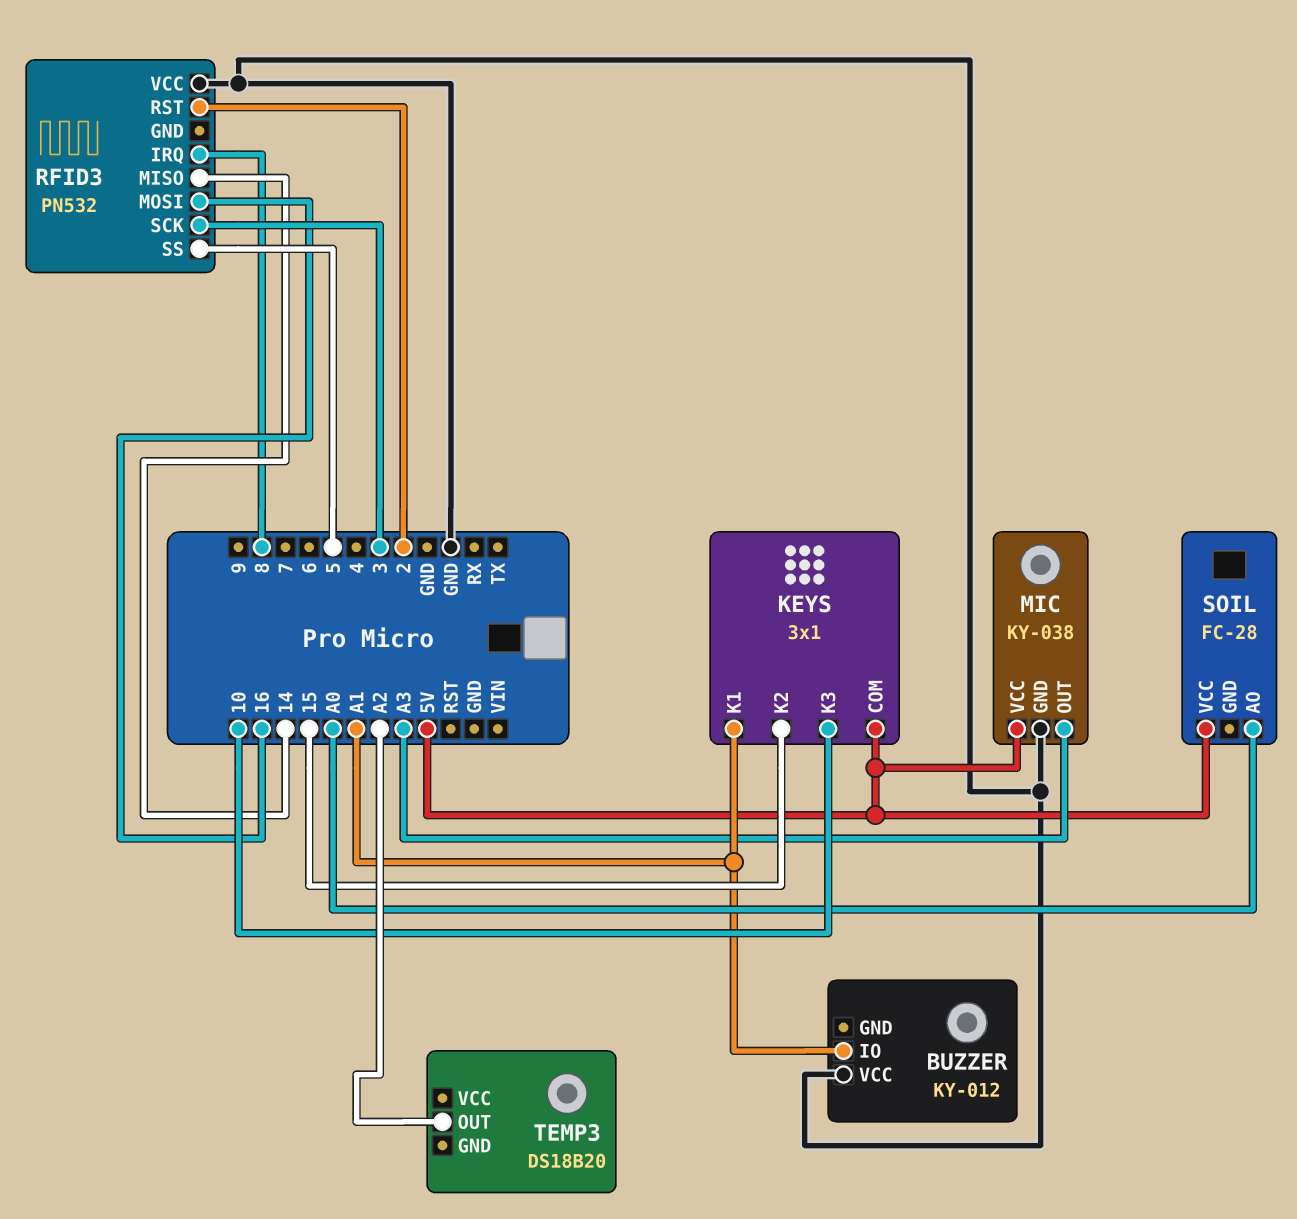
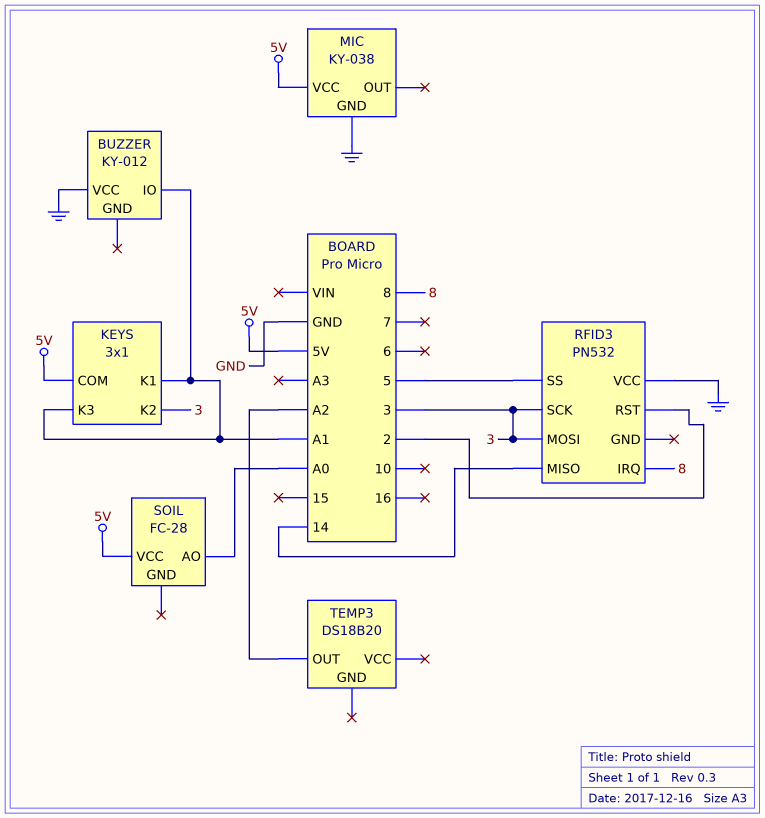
KEYS pin K2: 15 -> 3
KEYS pin K3: 10 -> A1
MIC pin OUT: A3 -> none
RFID3 pin MOSI: 16 -> 3

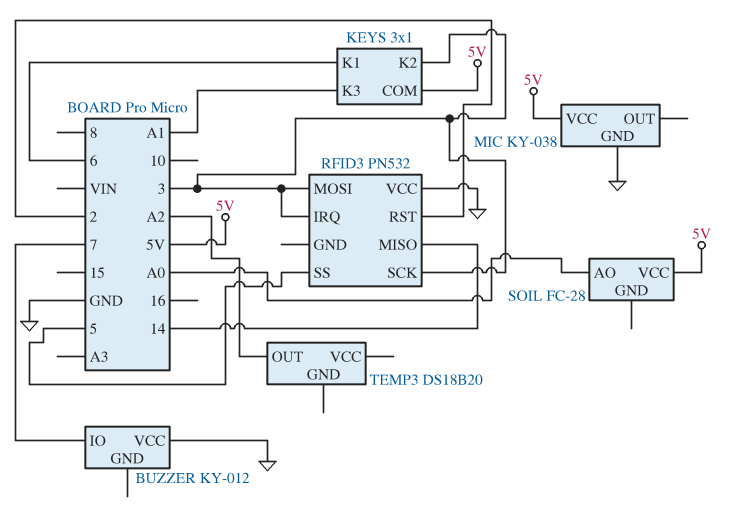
BUZZER pin IO: A1 -> 7
KEYS pin K1: A1 -> 6
RFID3 pin IRQ: 8 -> 3

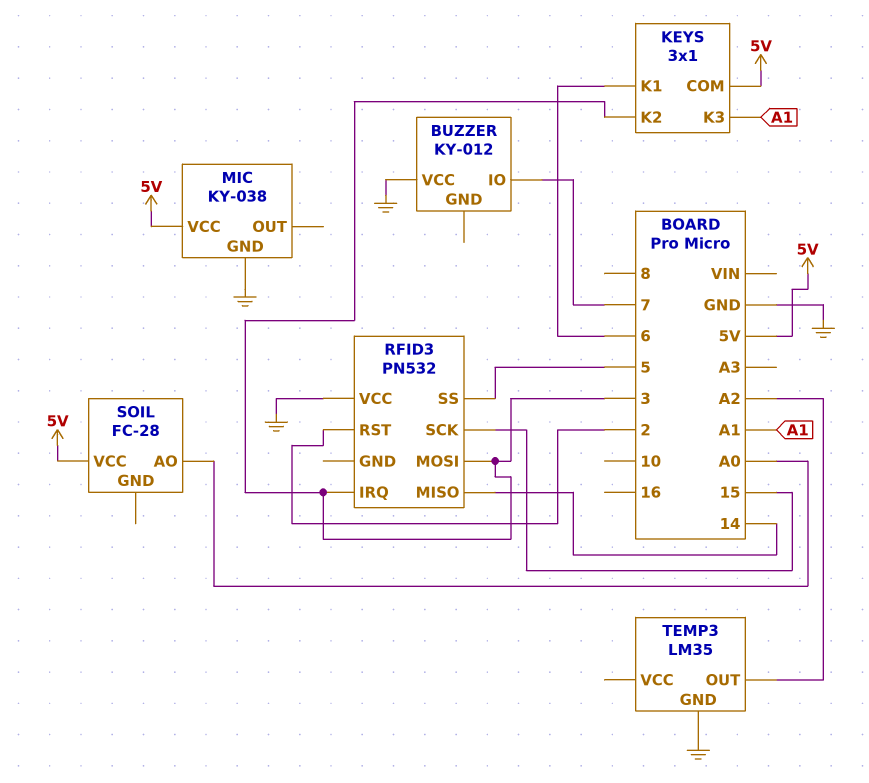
RFID3 pin SCK: 3 -> 15
TEMP3: DS18B20 -> LM35
TEMP3 pin GND: none -> GND

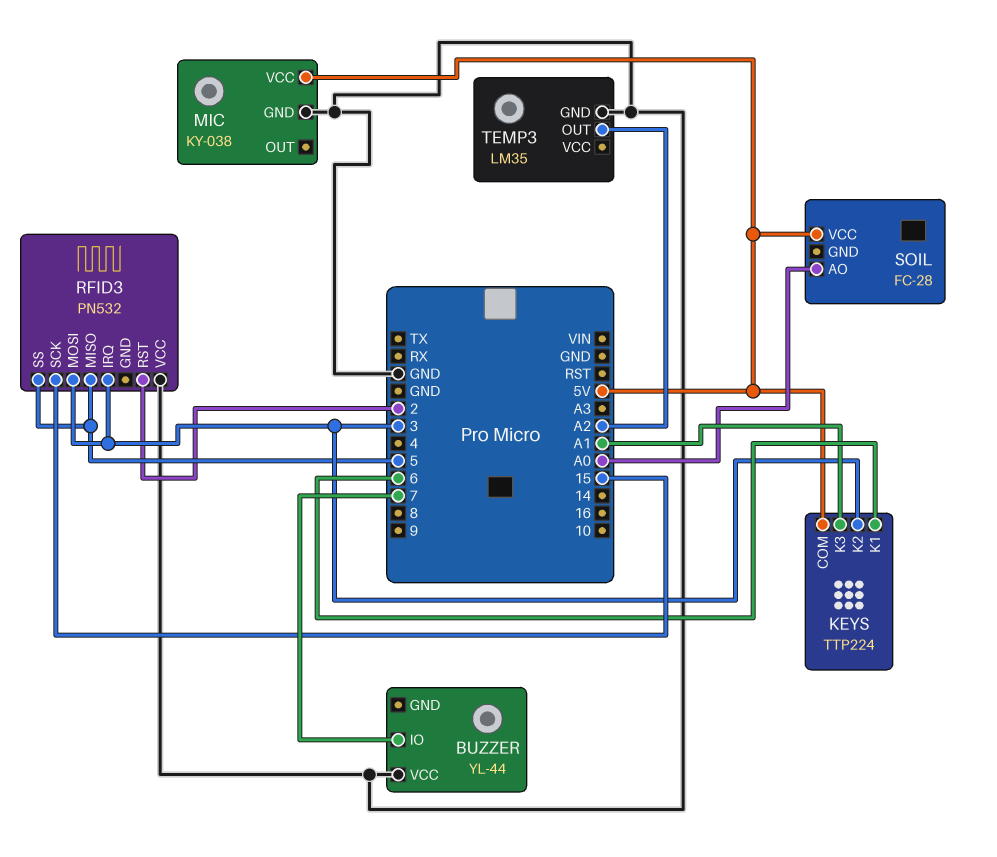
BUZZER: KY-012 -> YL-44
KEYS: 3x1 -> TTP224
RFID3 pin MISO: 14 -> 5

